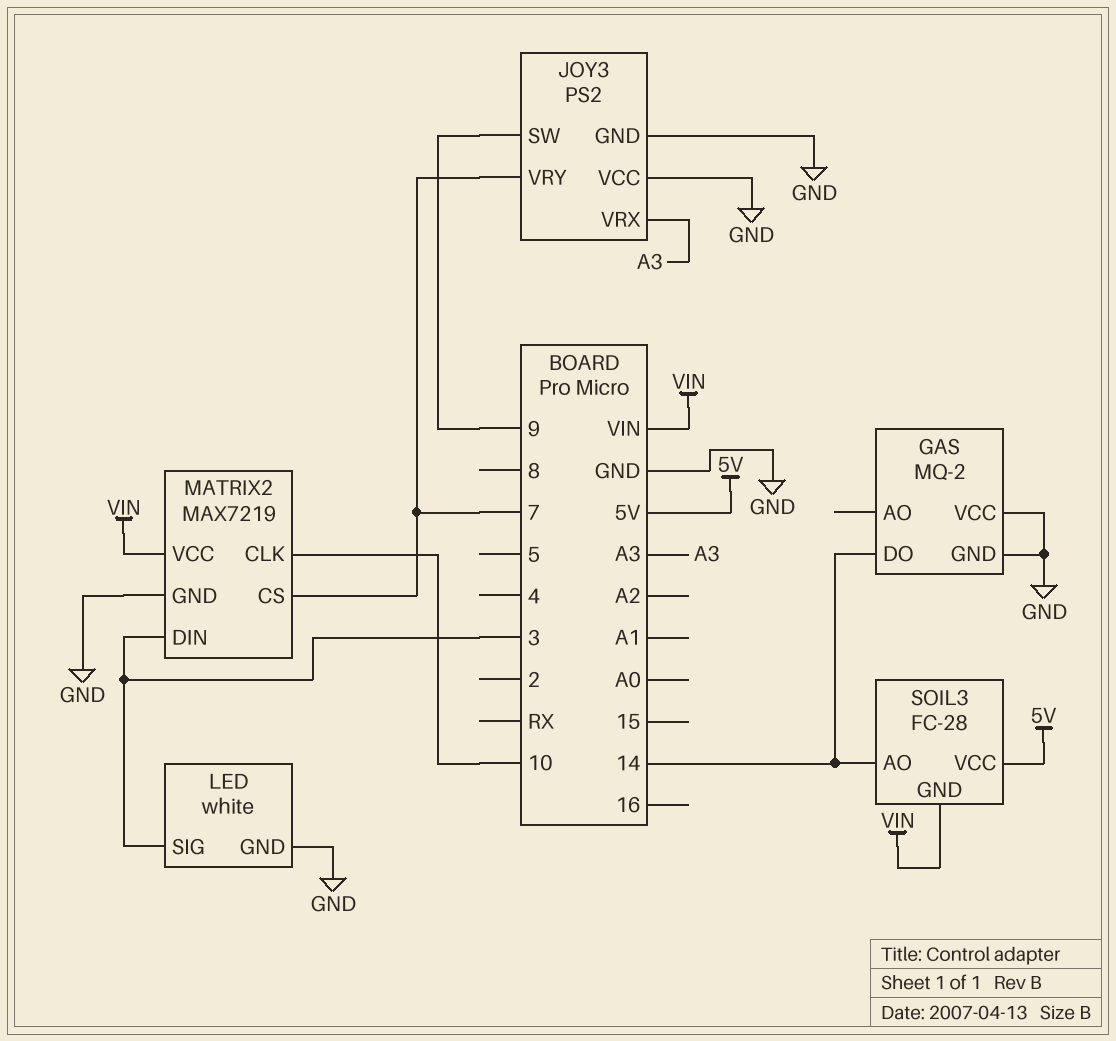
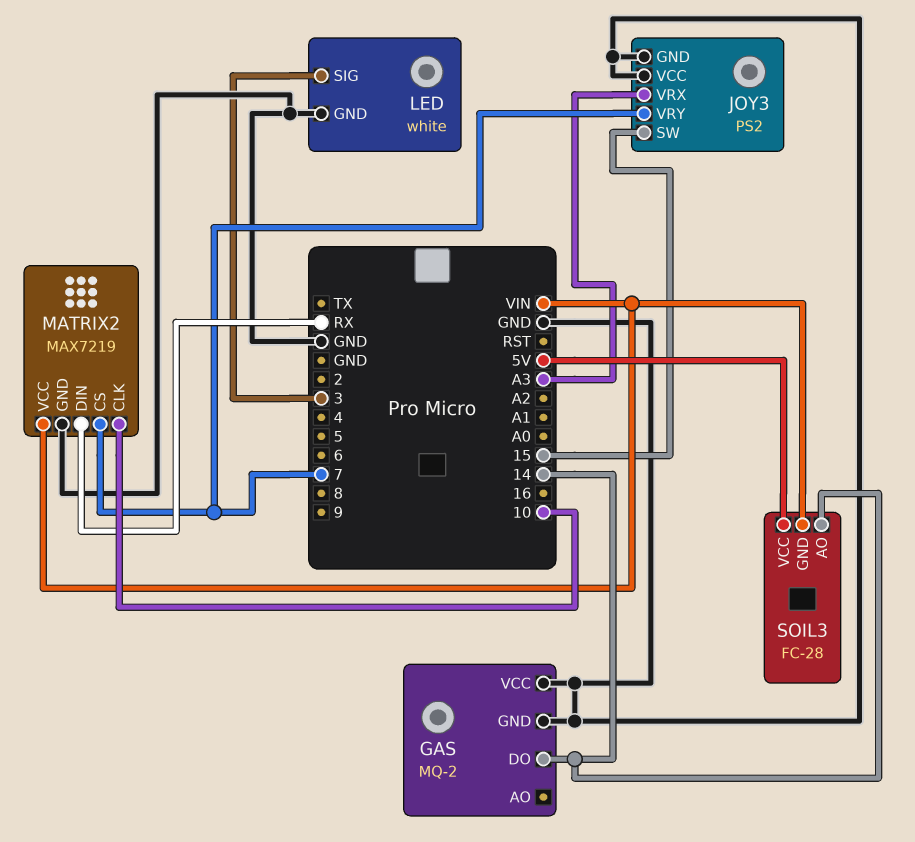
JOY3 pin SW: 9 -> 15
MATRIX2 pin DIN: 3 -> RX

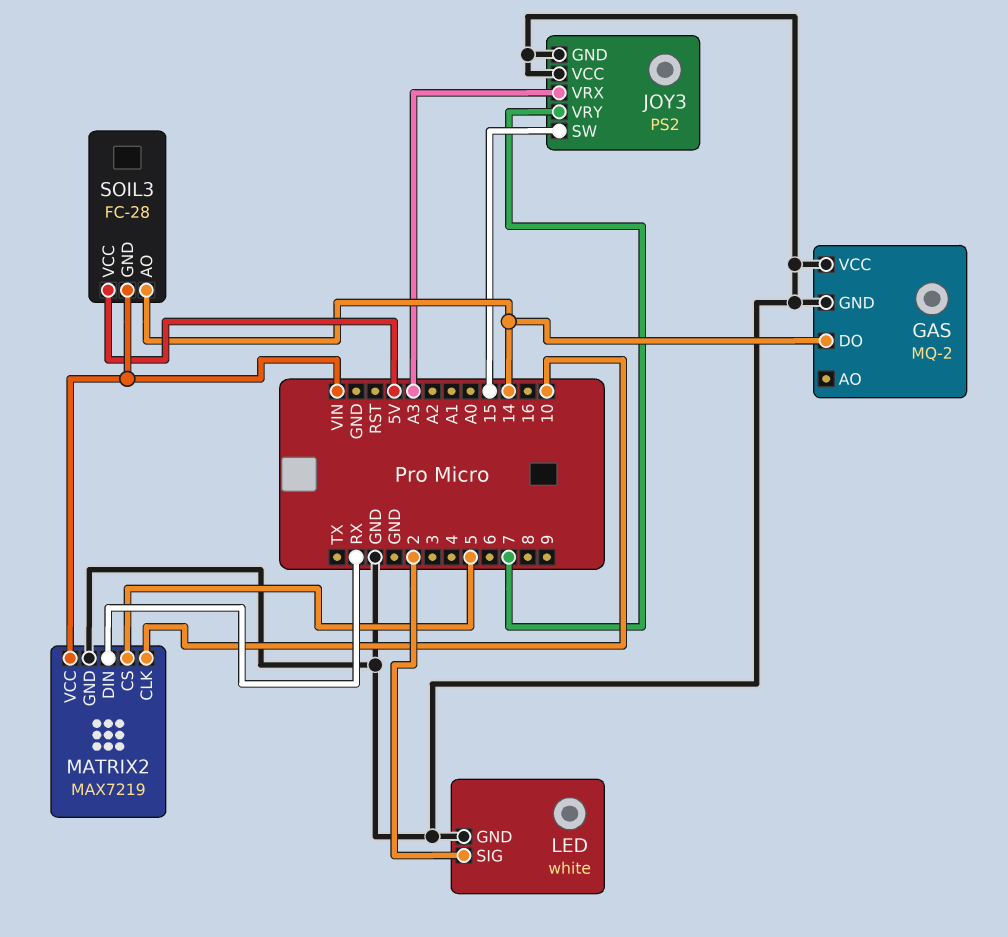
LED pin SIG: 3 -> 2
MATRIX2 pin CS: 7 -> 5

